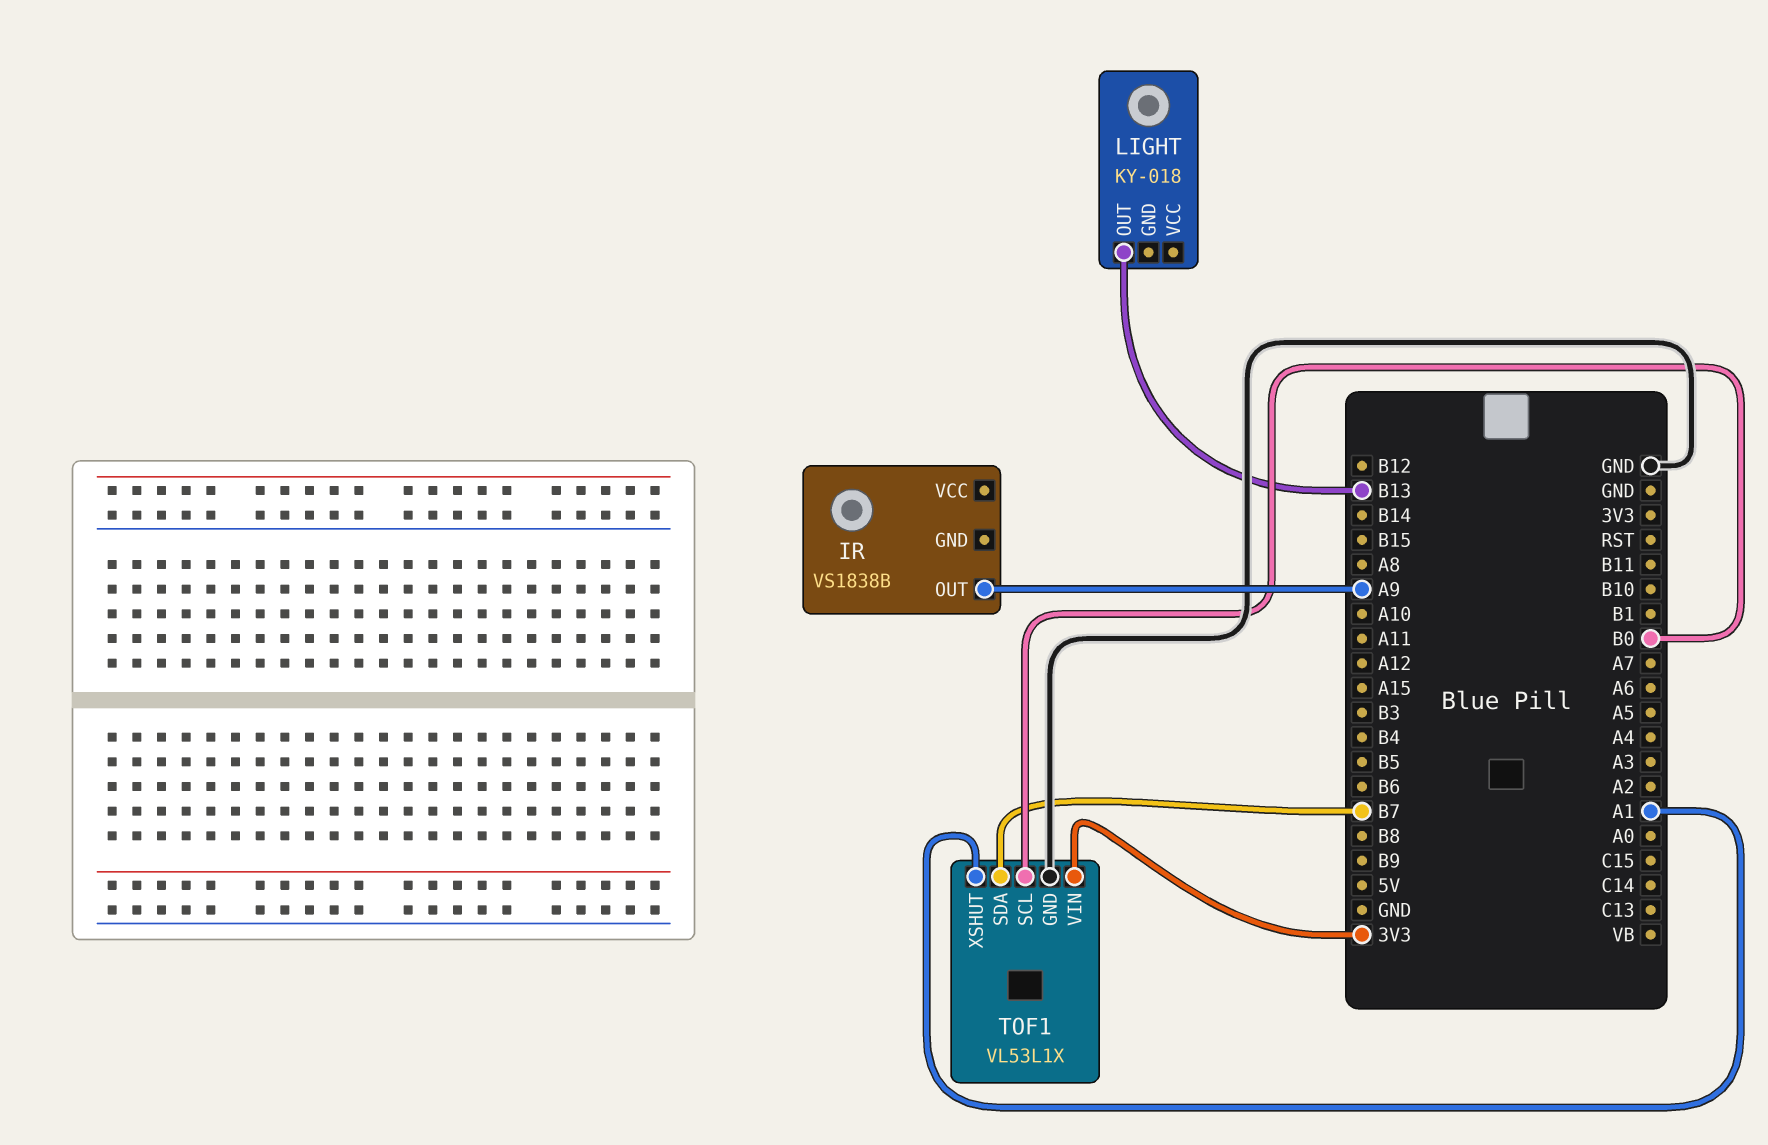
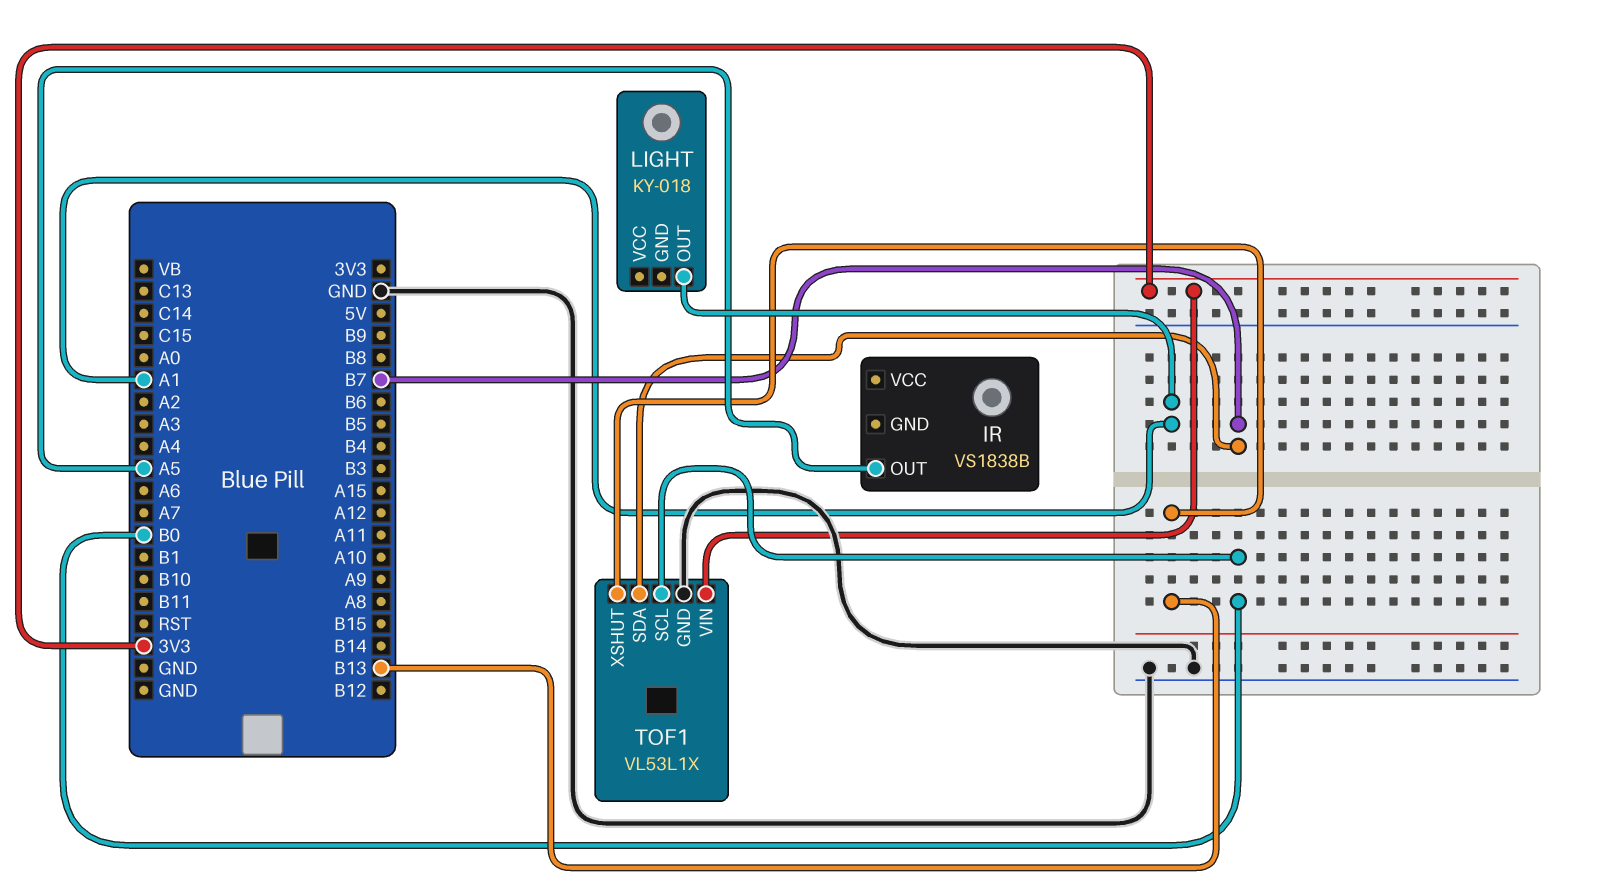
IR pin OUT: A9 -> A5
LIGHT pin OUT: B13 -> A1
TOF1 pin XSHUT: A1 -> B13

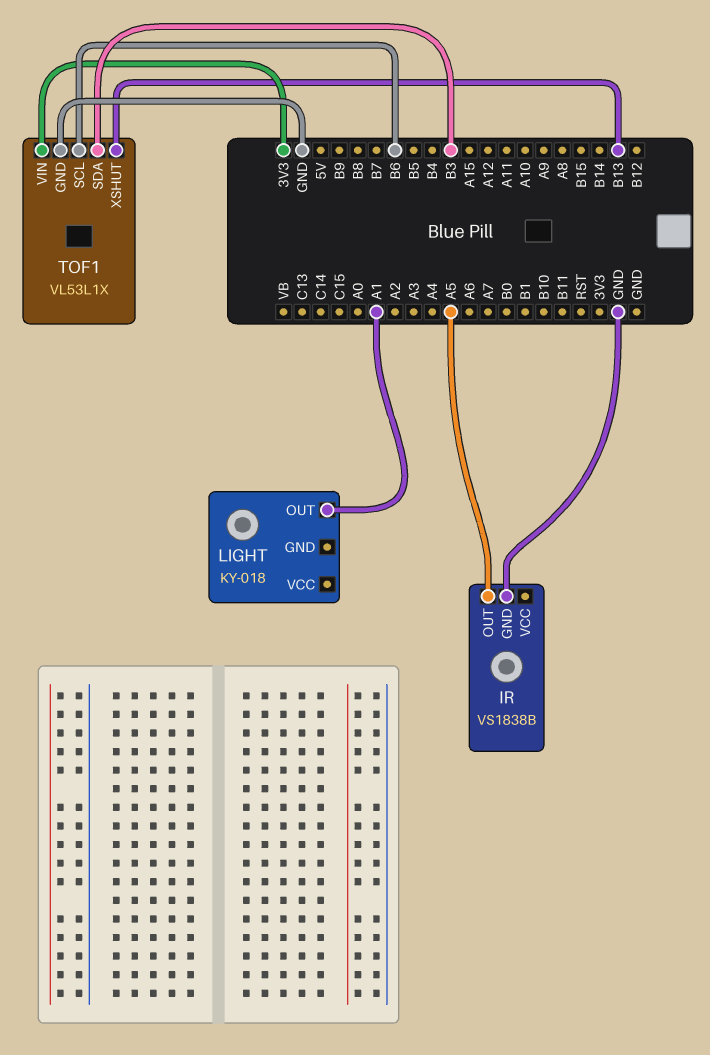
IR pin GND: none -> GND
TOF1 pin SCL: B0 -> B6
TOF1 pin SDA: B7 -> B3

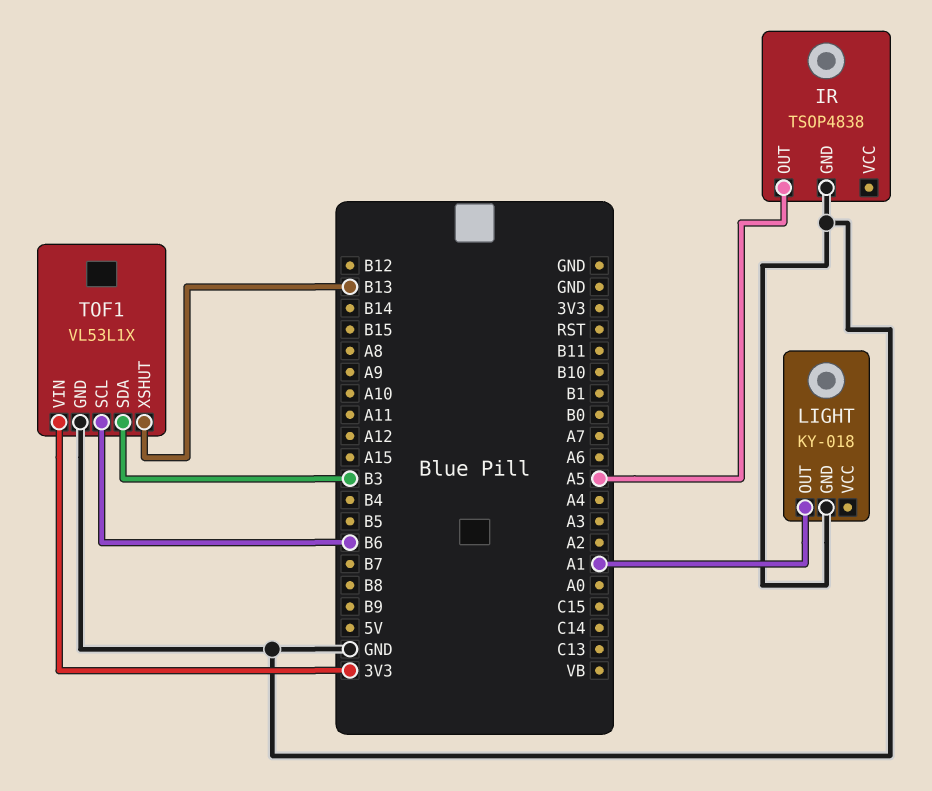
IR: VS1838B -> TSOP4838
LIGHT pin GND: none -> GND

